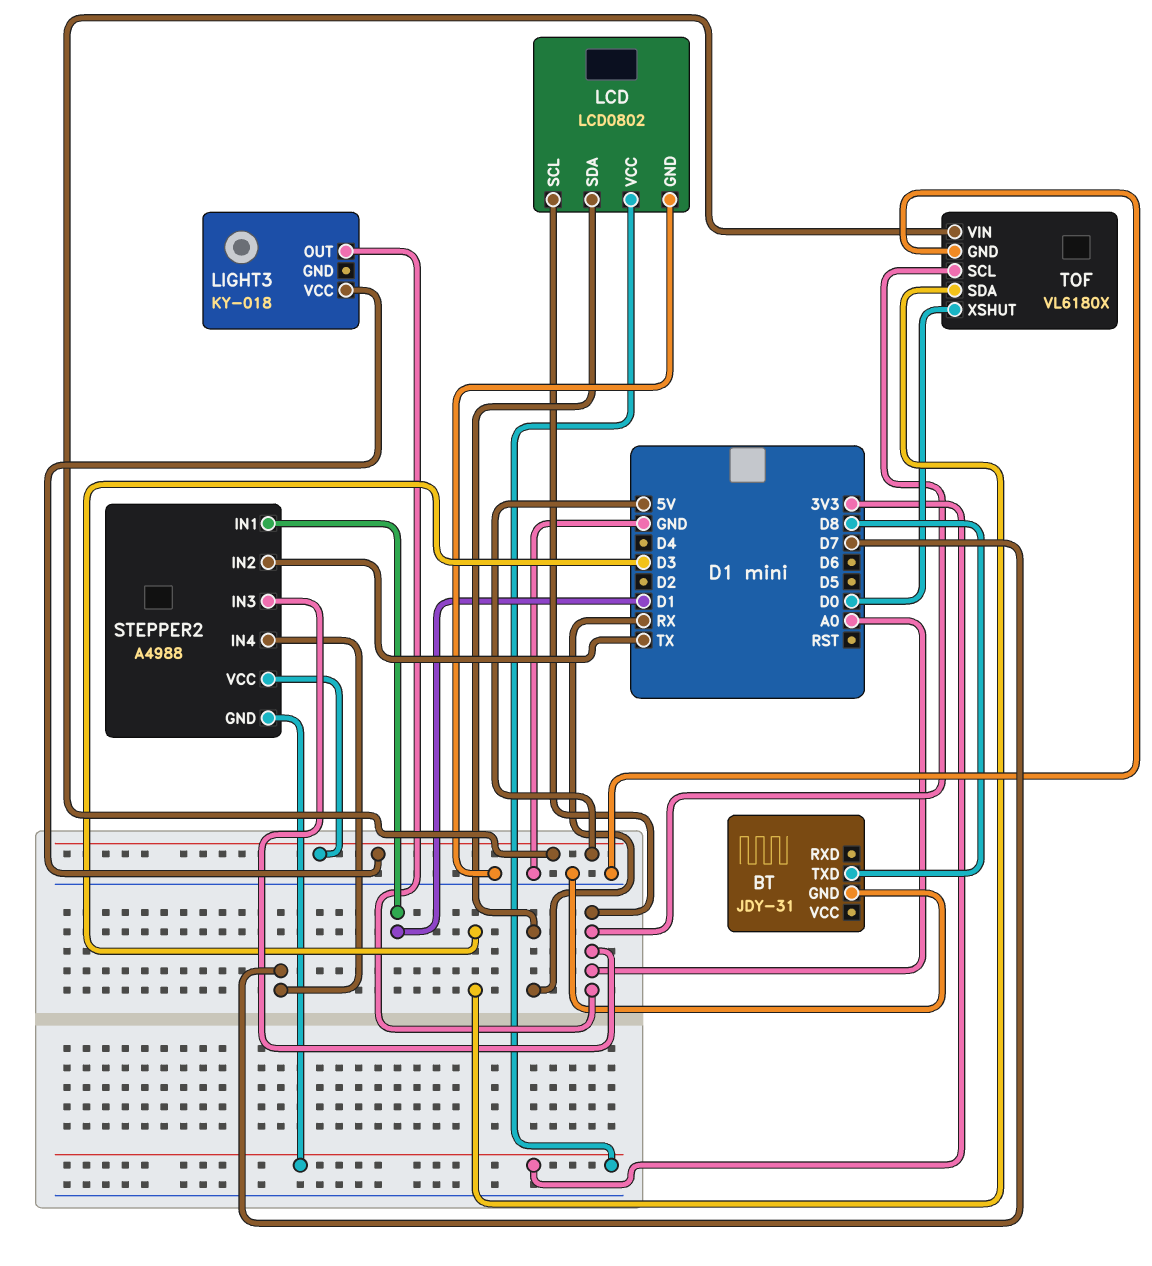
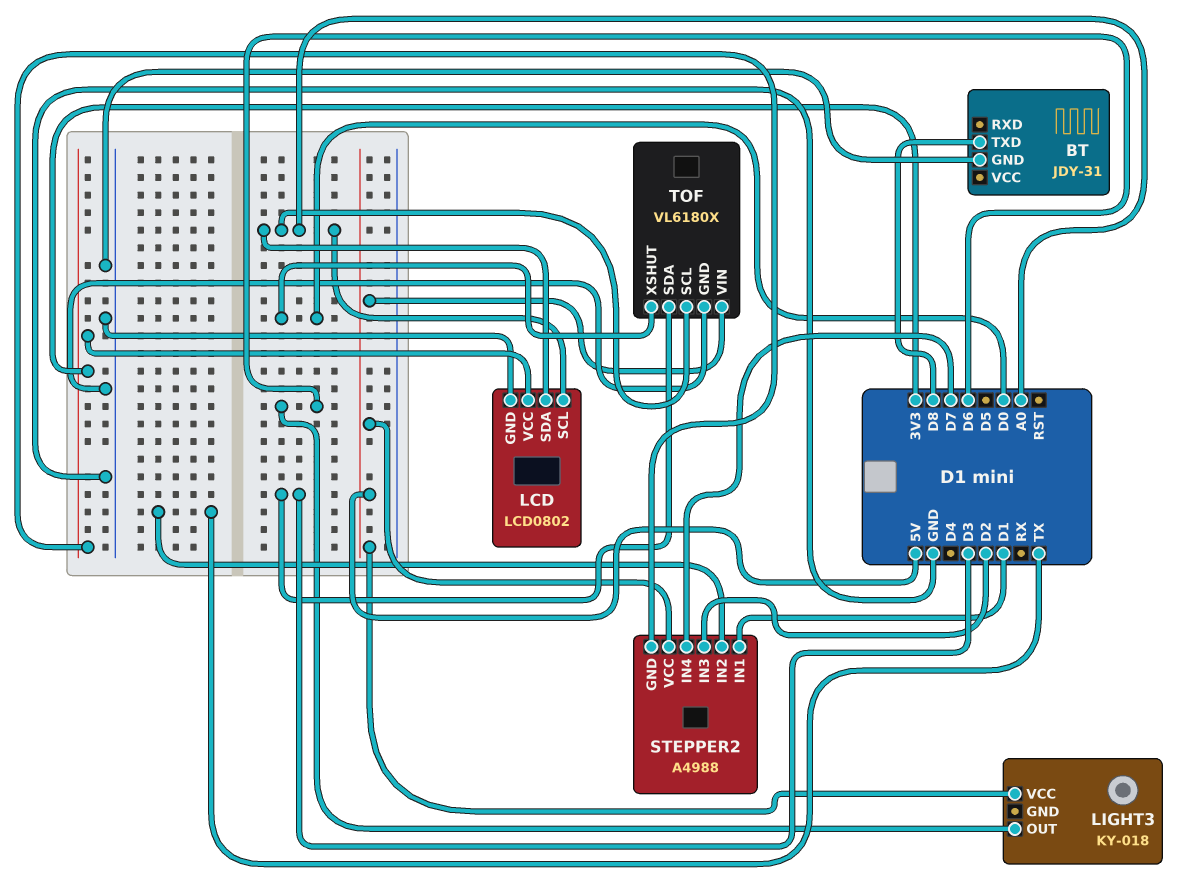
LCD pin SDA: RX -> A0
LIGHT3 pin OUT: A0 -> D6
STEPPER2 pin IN3: A0 -> D2

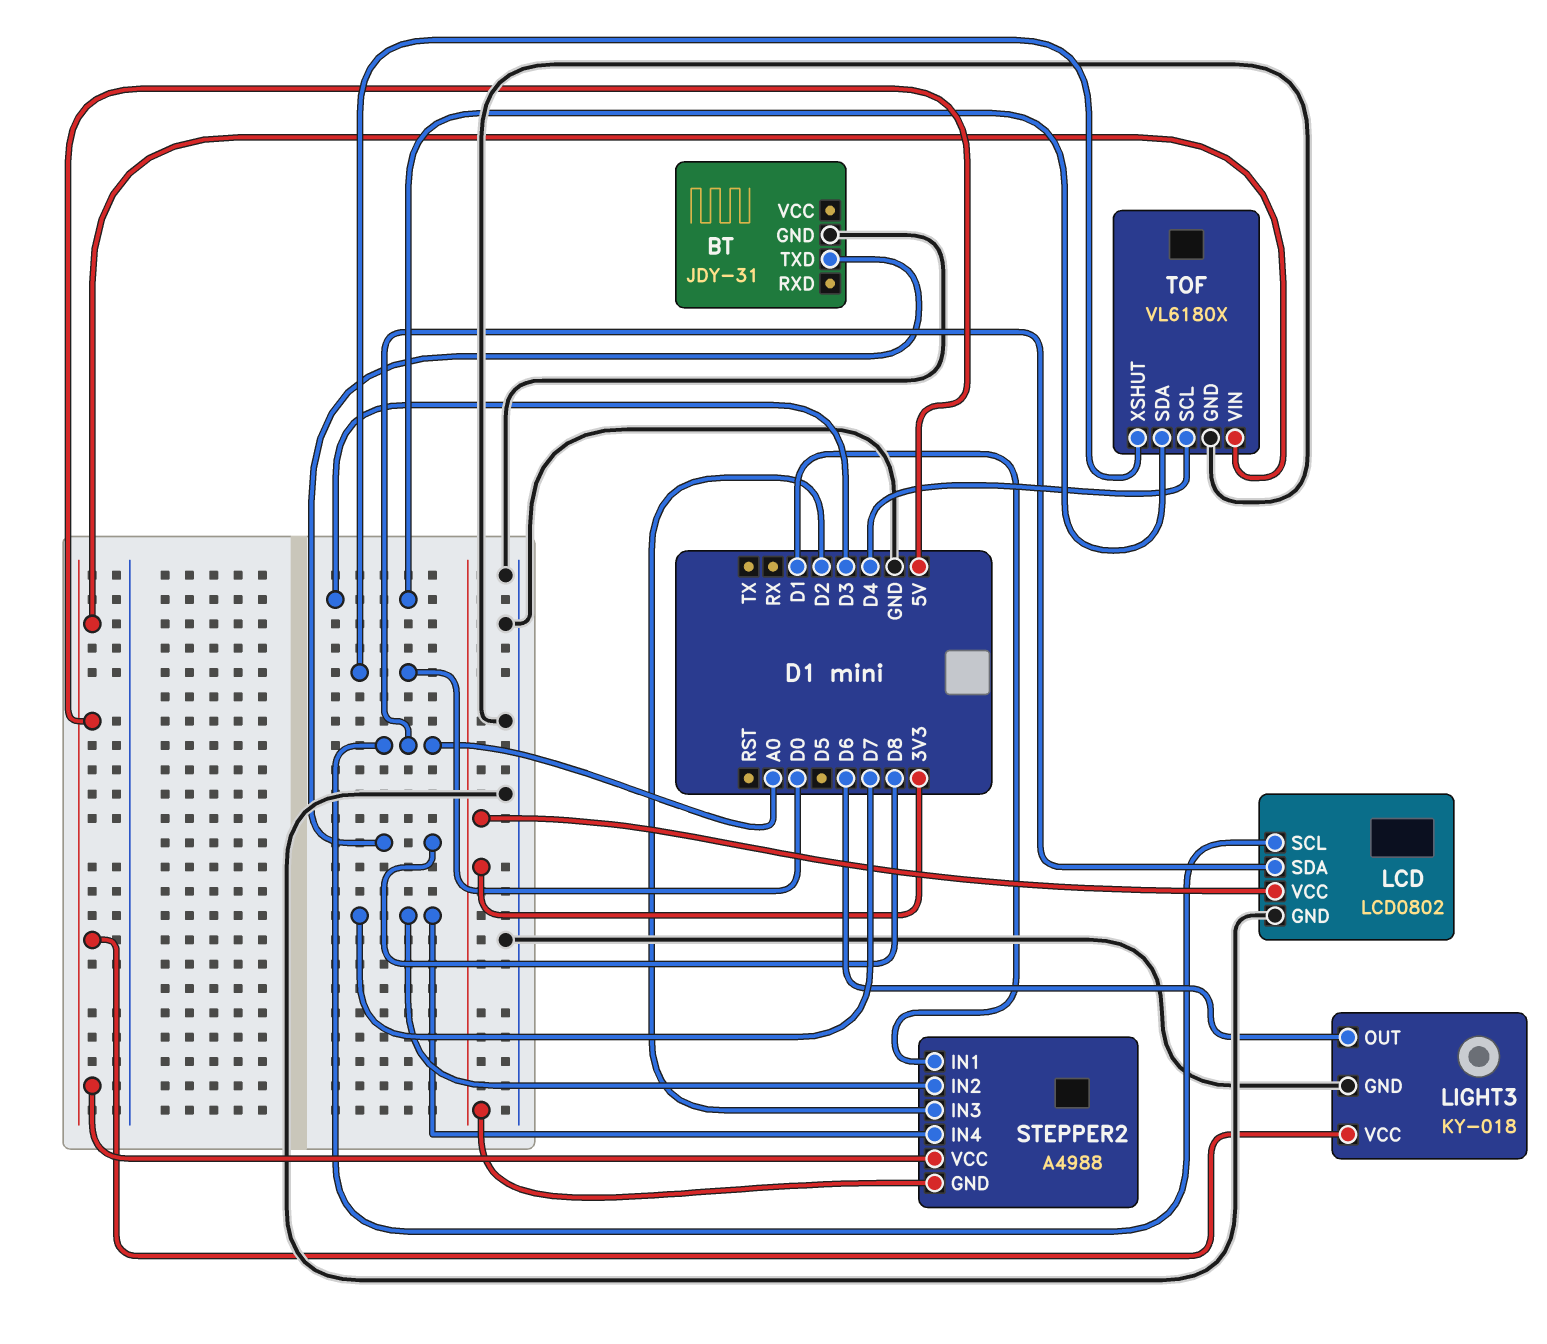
LIGHT3 pin GND: none -> GND
STEPPER2 pin IN2: TX -> D7
TOF pin SCL: A0 -> D4

